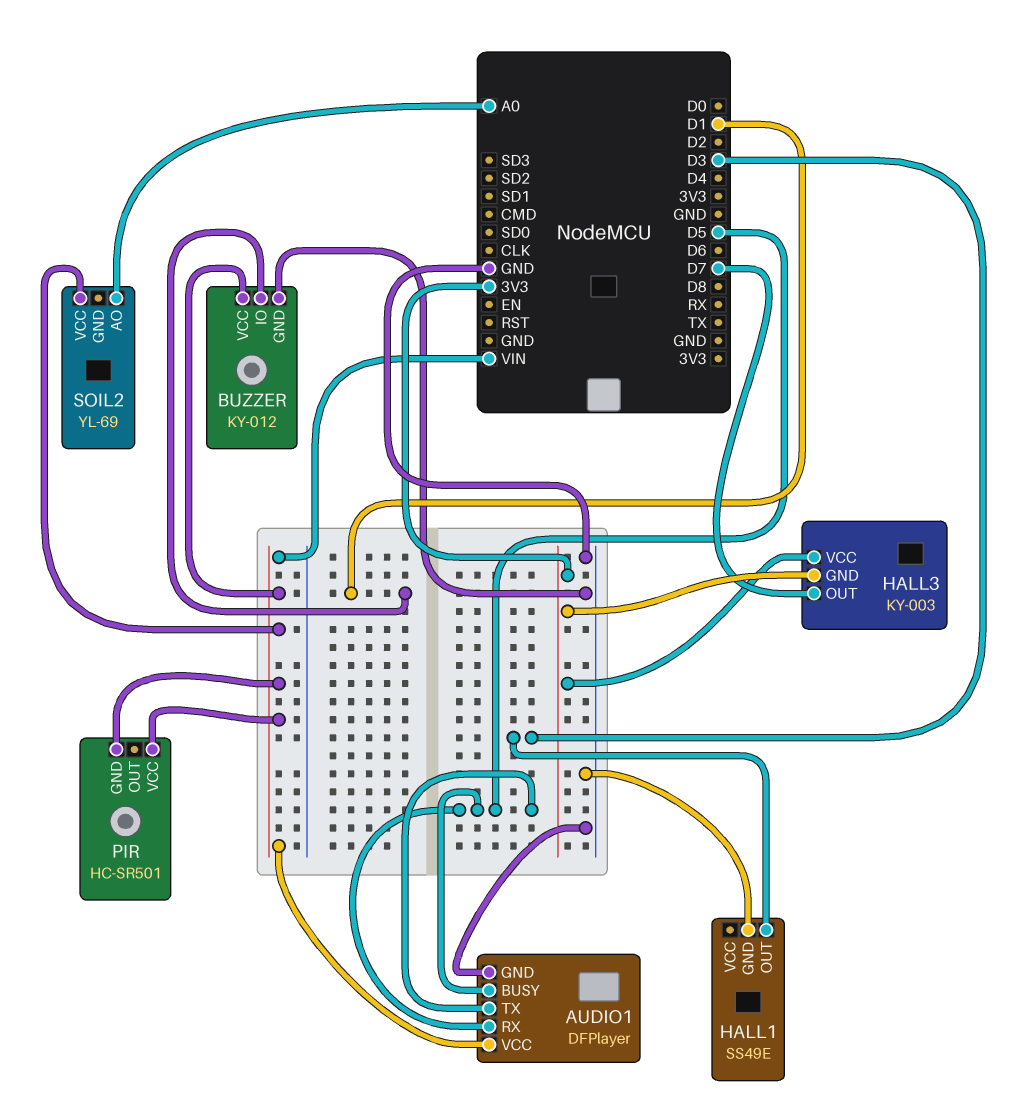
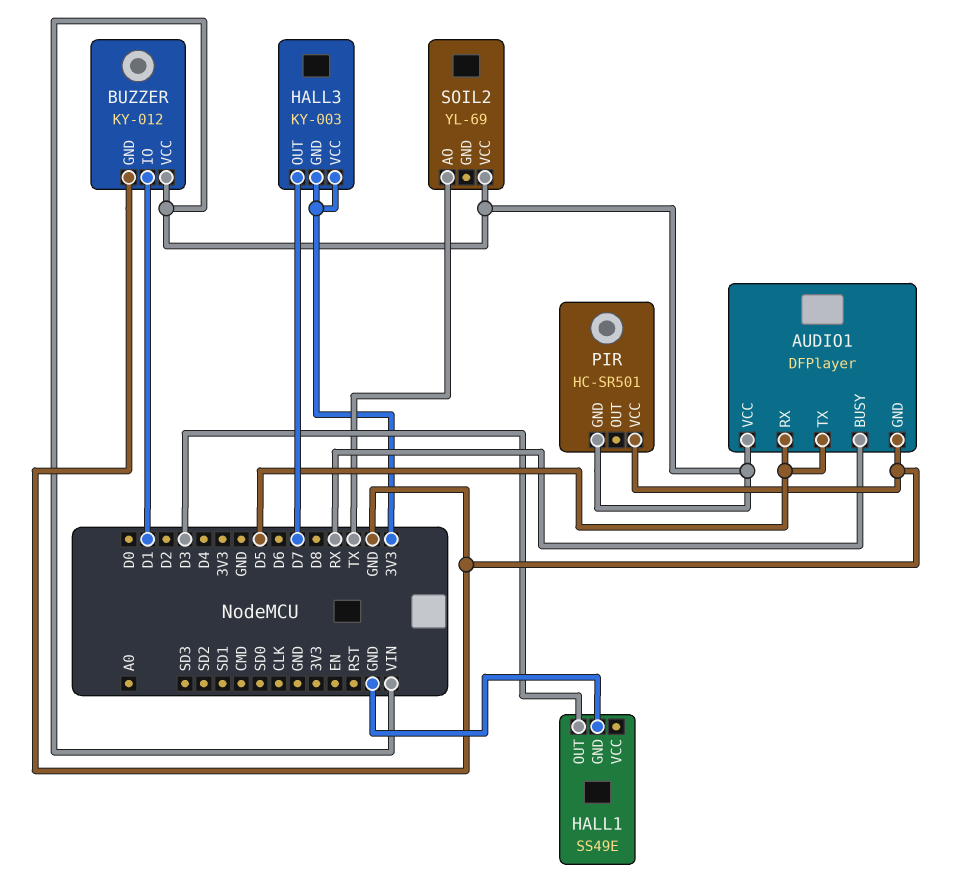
AUDIO1 pin BUSY: D5 -> RX
PIR pin VCC: VIN -> GND
SOIL2 pin AO: A0 -> TX

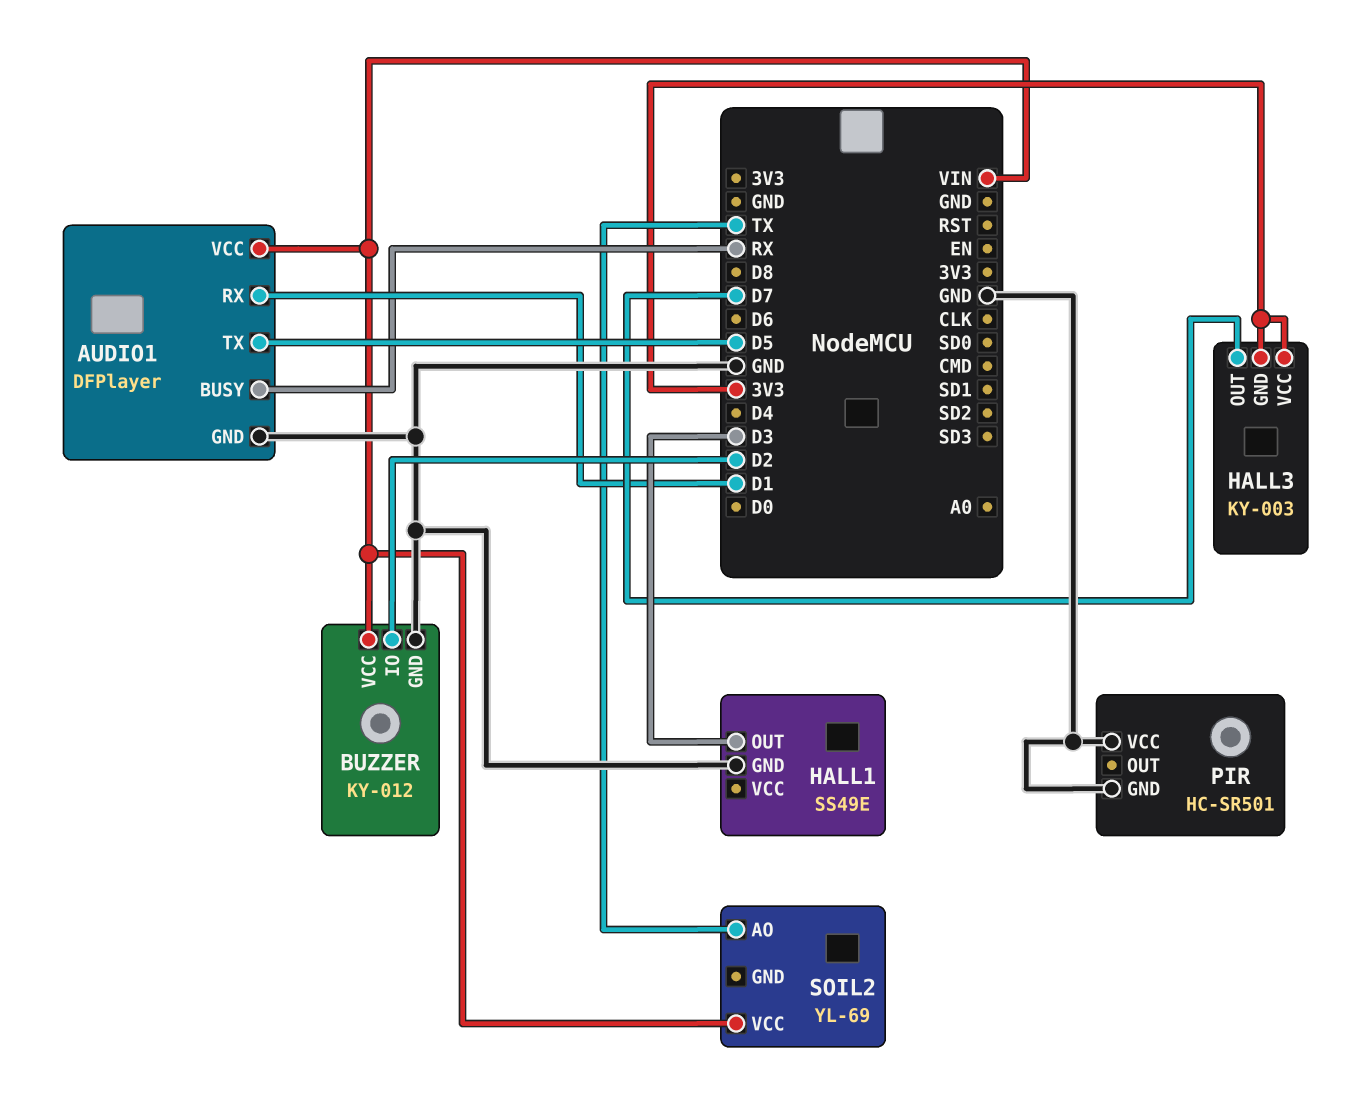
AUDIO1 pin RX: D5 -> D1
BUZZER pin IO: D1 -> D2
PIR pin GND: VIN -> GND

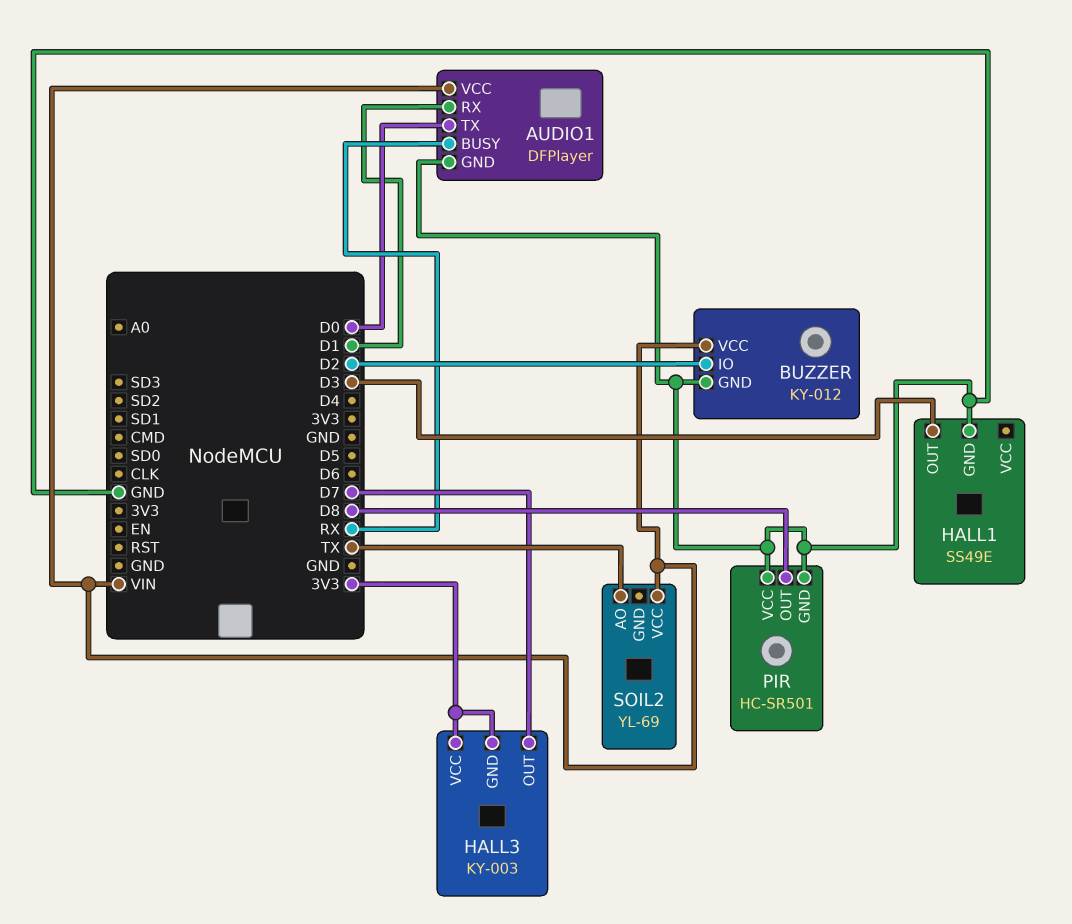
AUDIO1 pin TX: D5 -> D0
PIR pin OUT: none -> D8

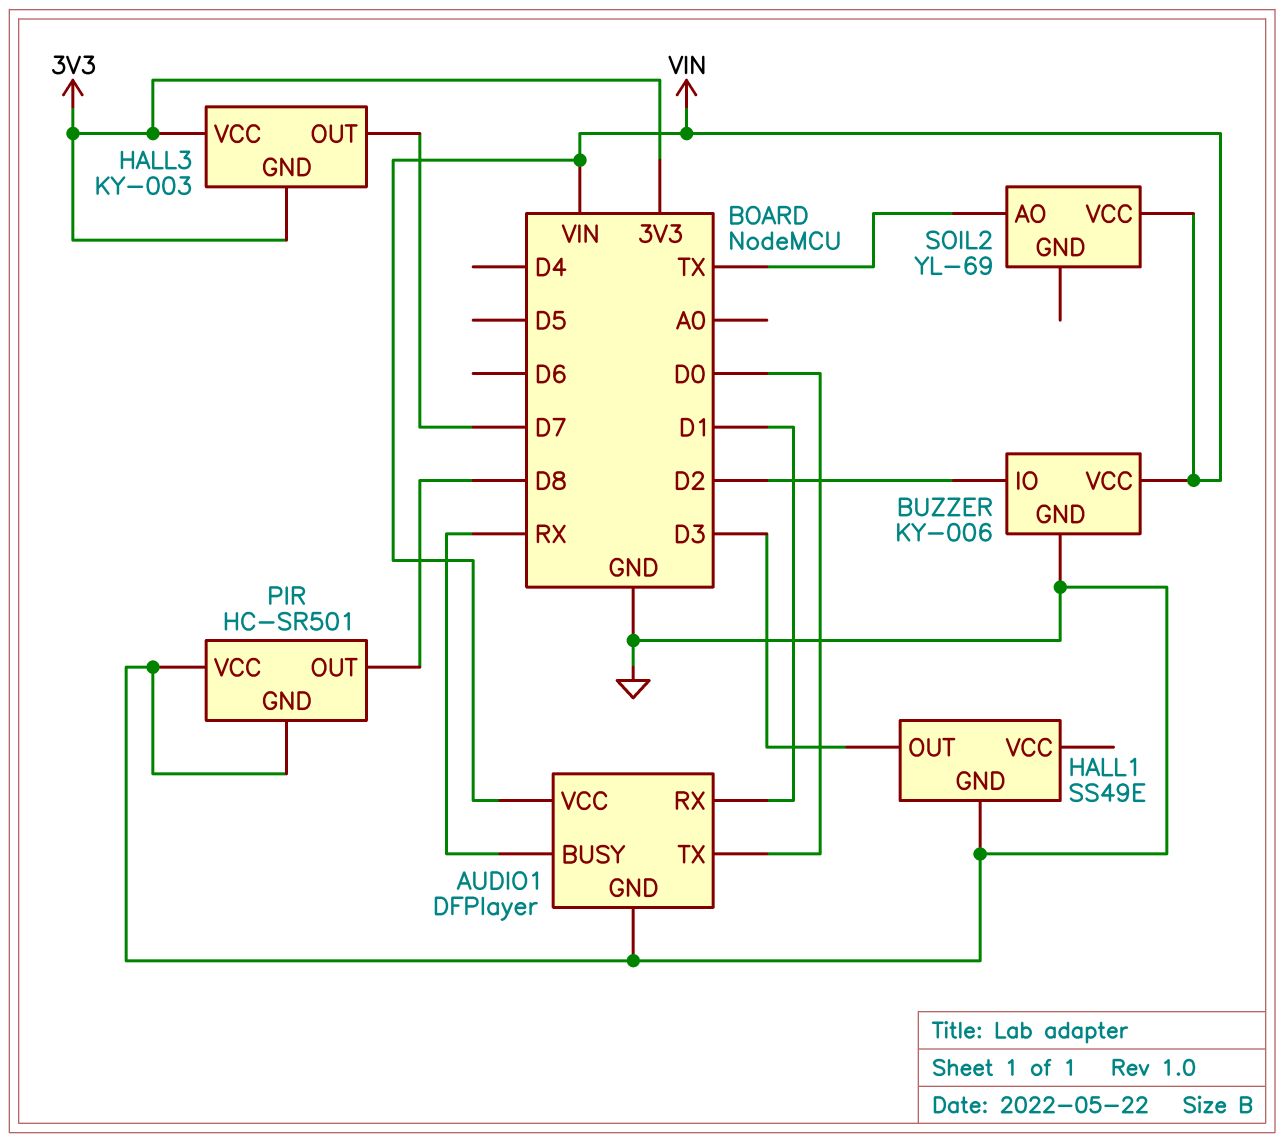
BUZZER: KY-012 -> KY-006

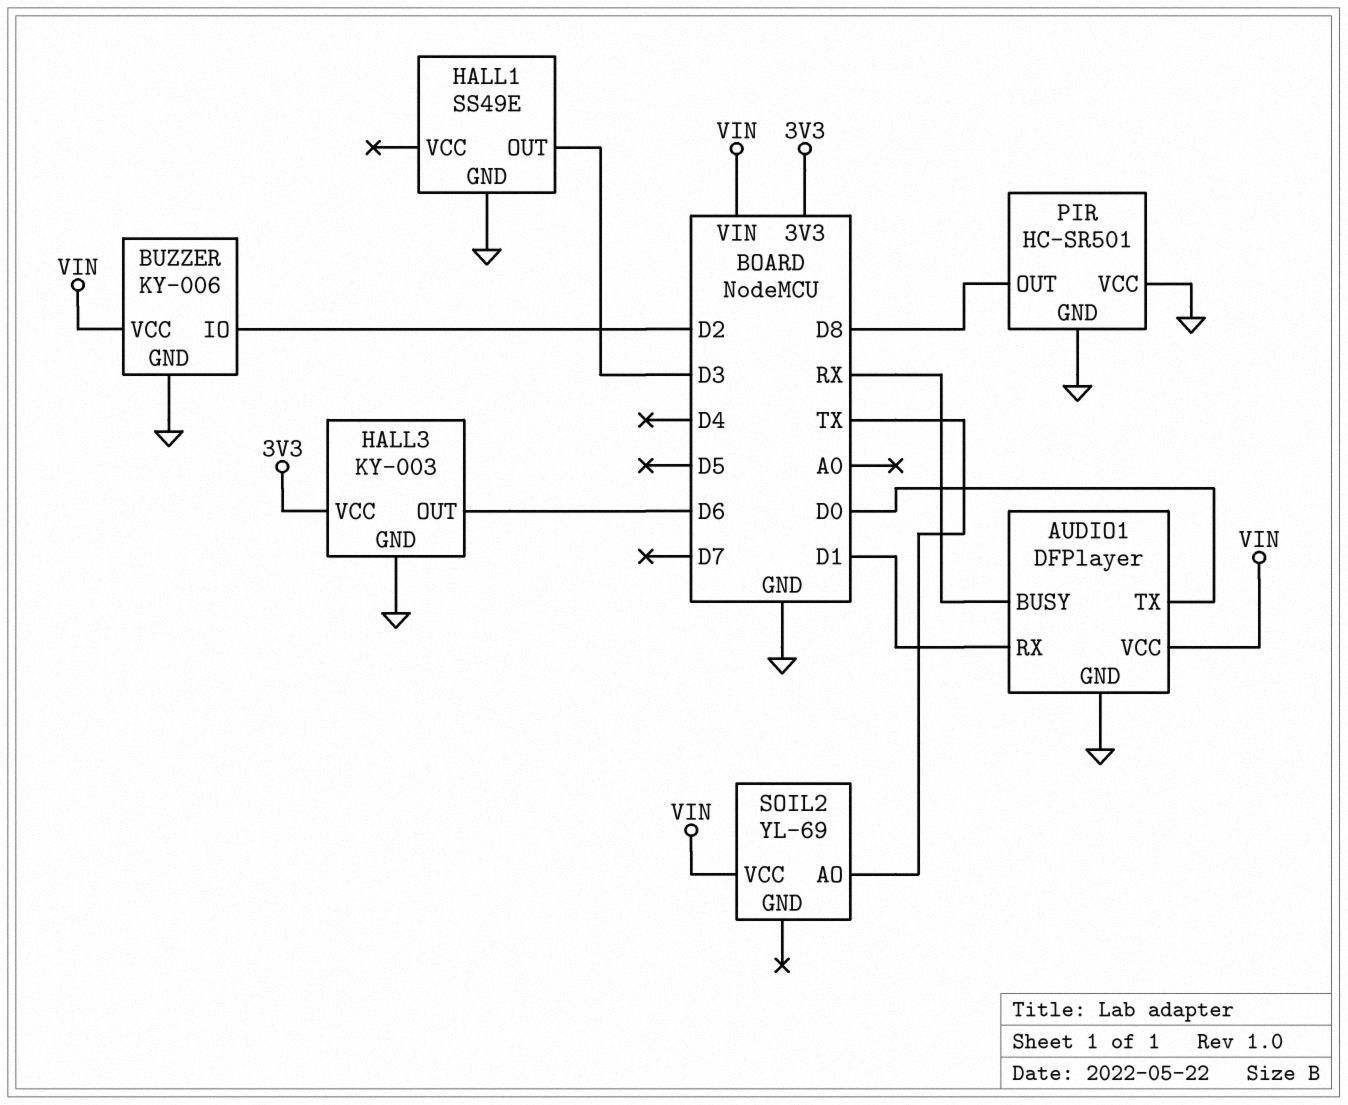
HALL3 pin GND: 3V3 -> GND
HALL3 pin OUT: D7 -> D6

